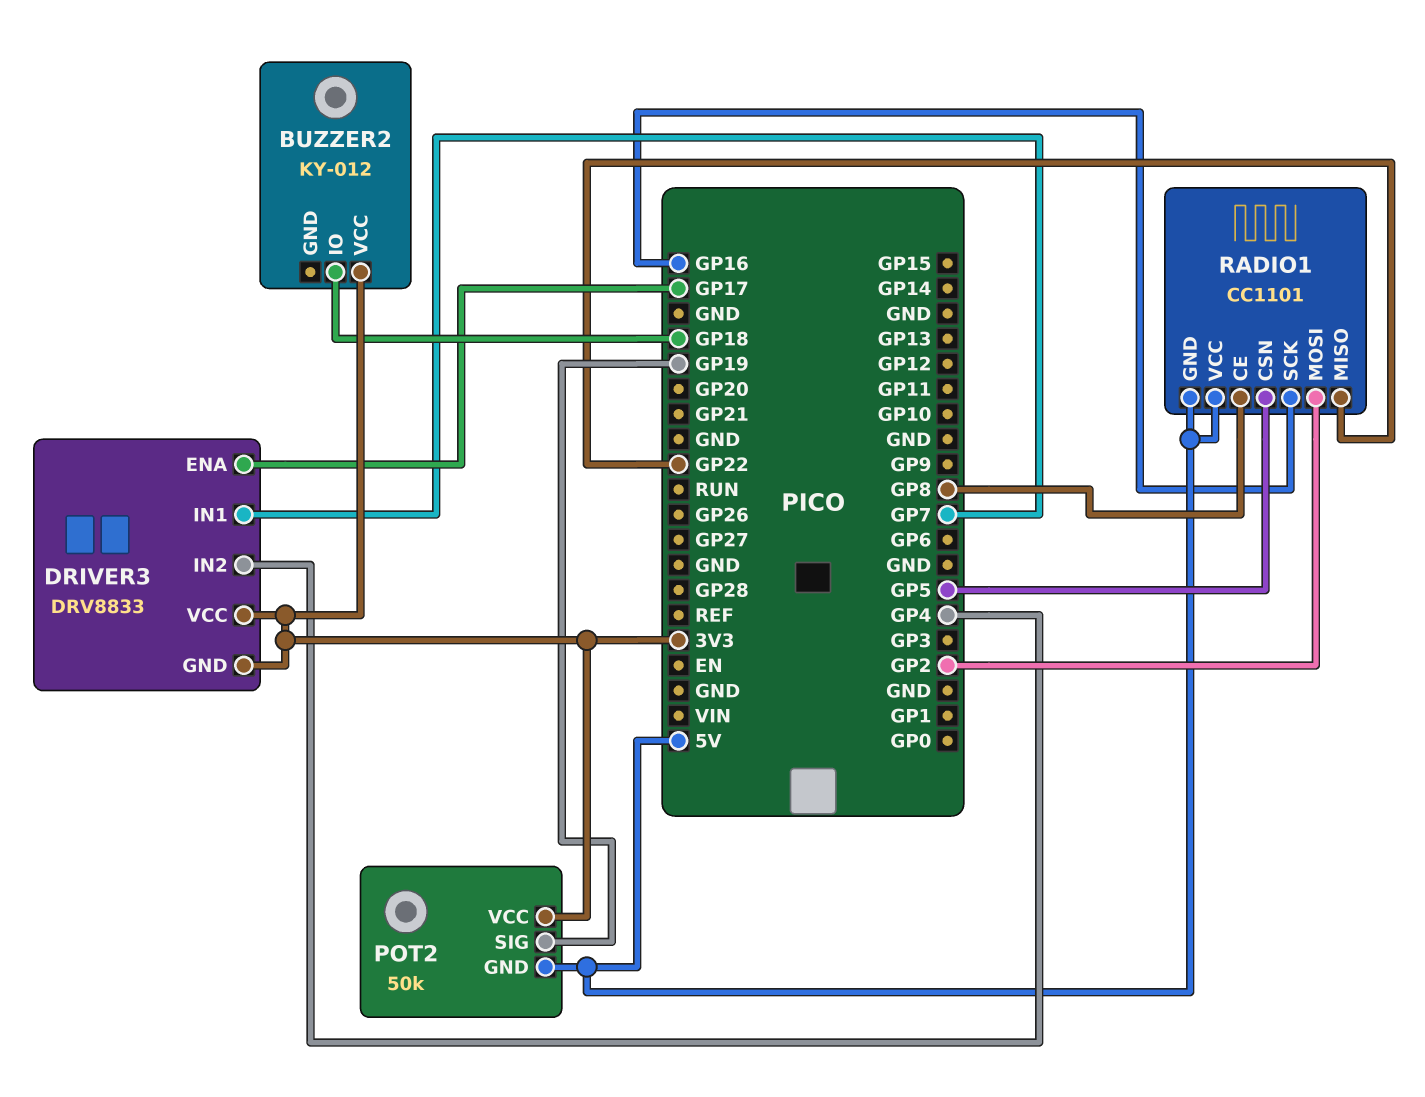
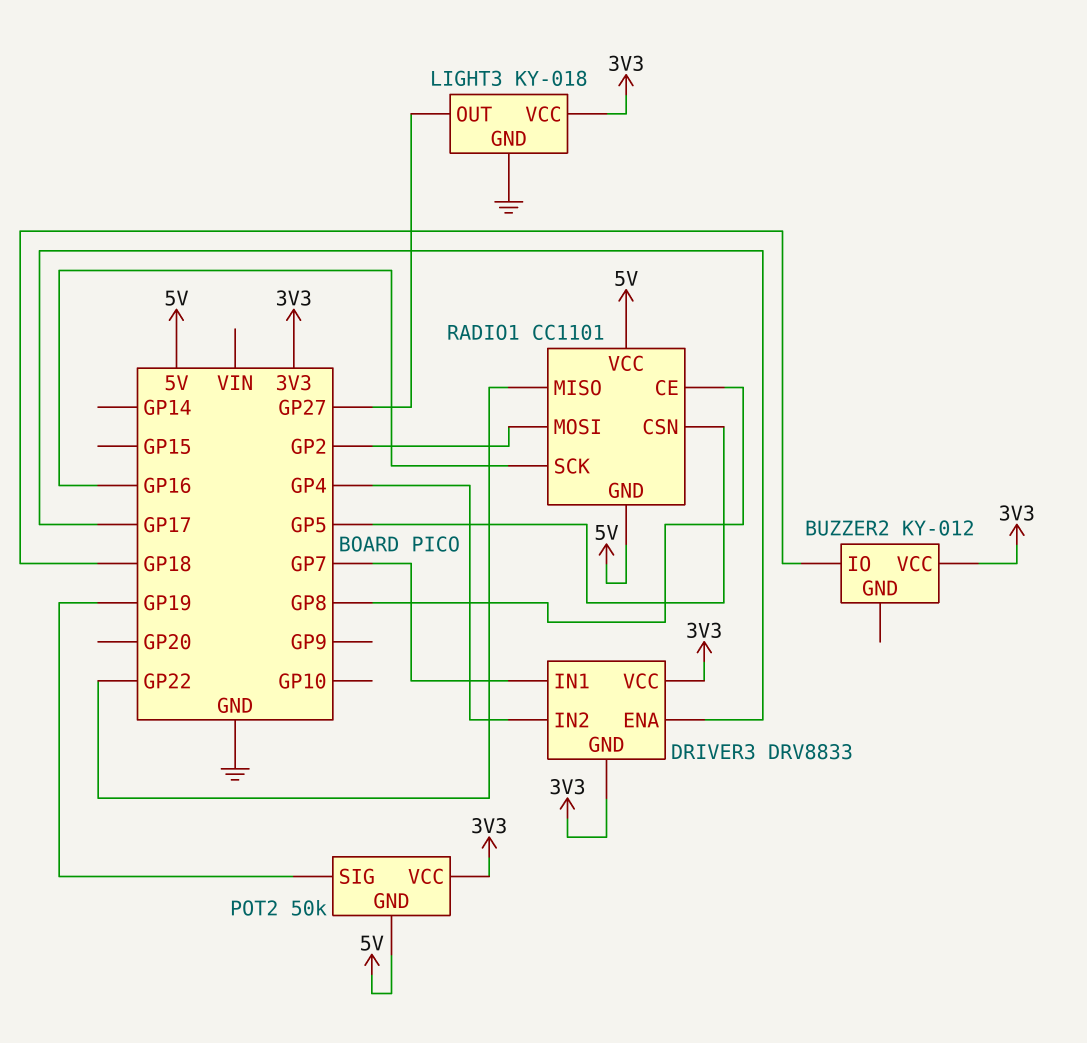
LIGHT3: none -> KY-018
LIGHT3 pin GND: none -> GND
LIGHT3 pin OUT: none -> GP27
LIGHT3 pin VCC: none -> 3V3

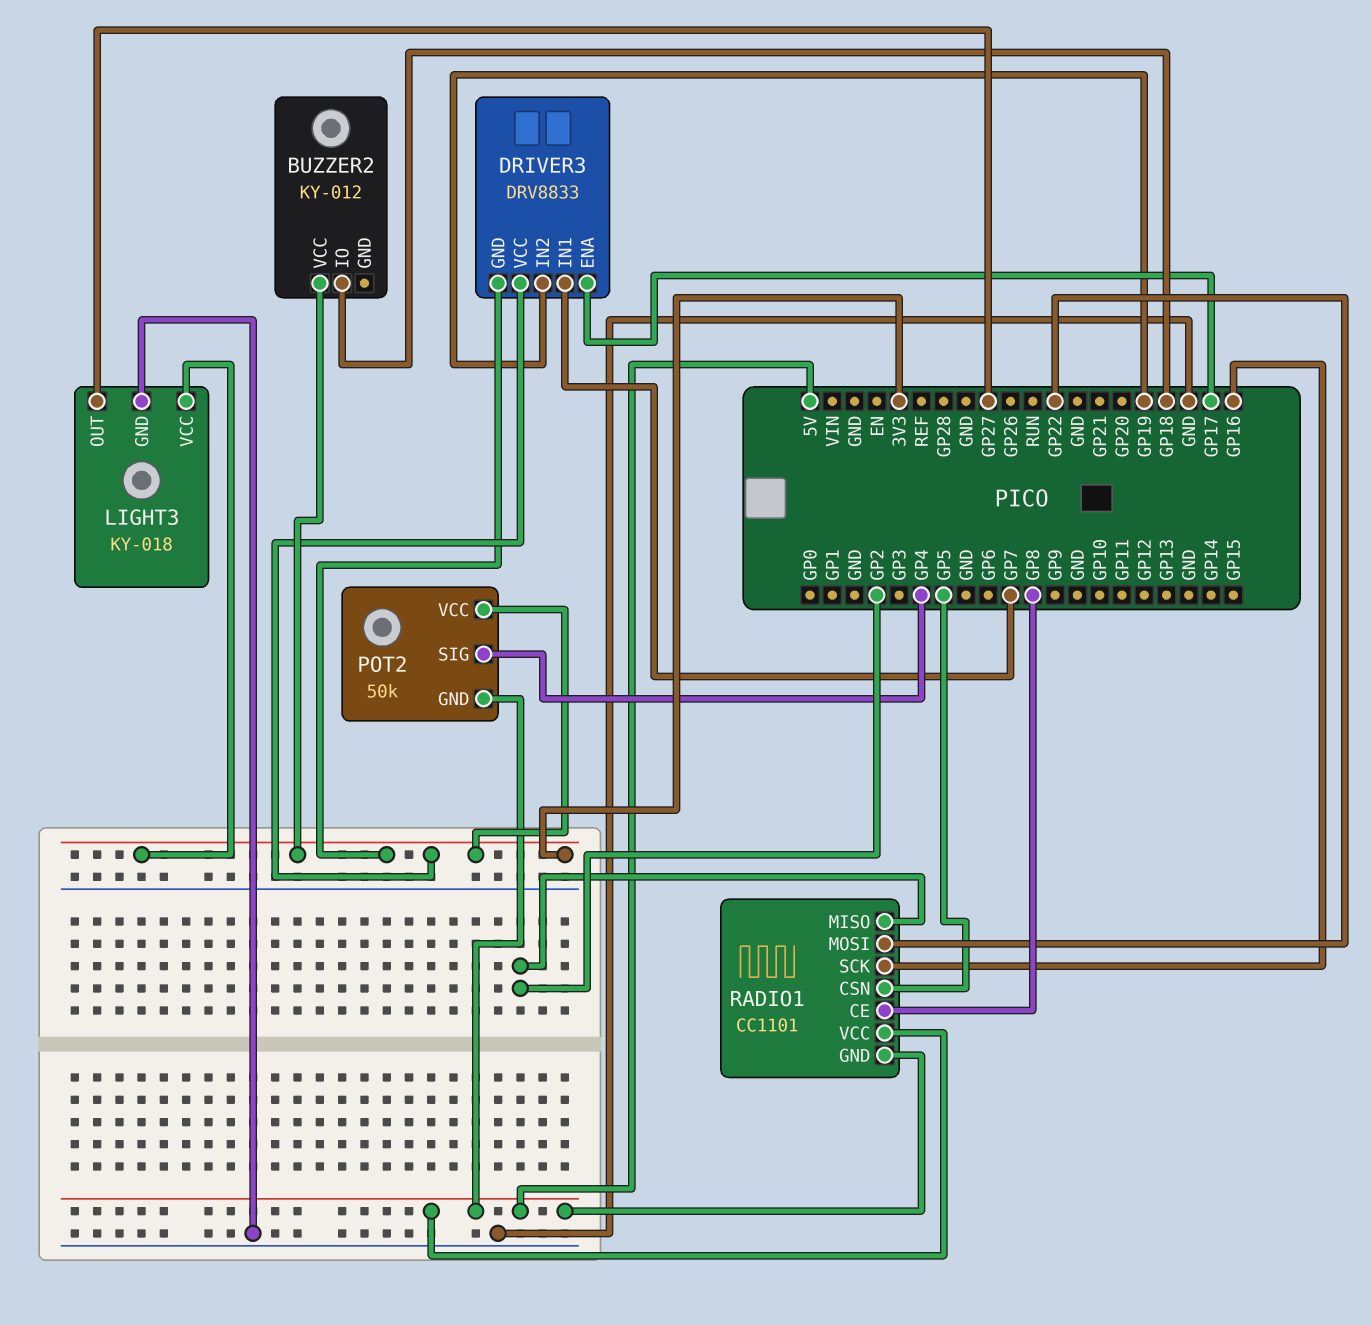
DRIVER3 pin IN2: GP4 -> GP19
POT2 pin SIG: GP19 -> GP4
RADIO1 pin MISO: GP22 -> GP2
RADIO1 pin MOSI: GP2 -> GP22

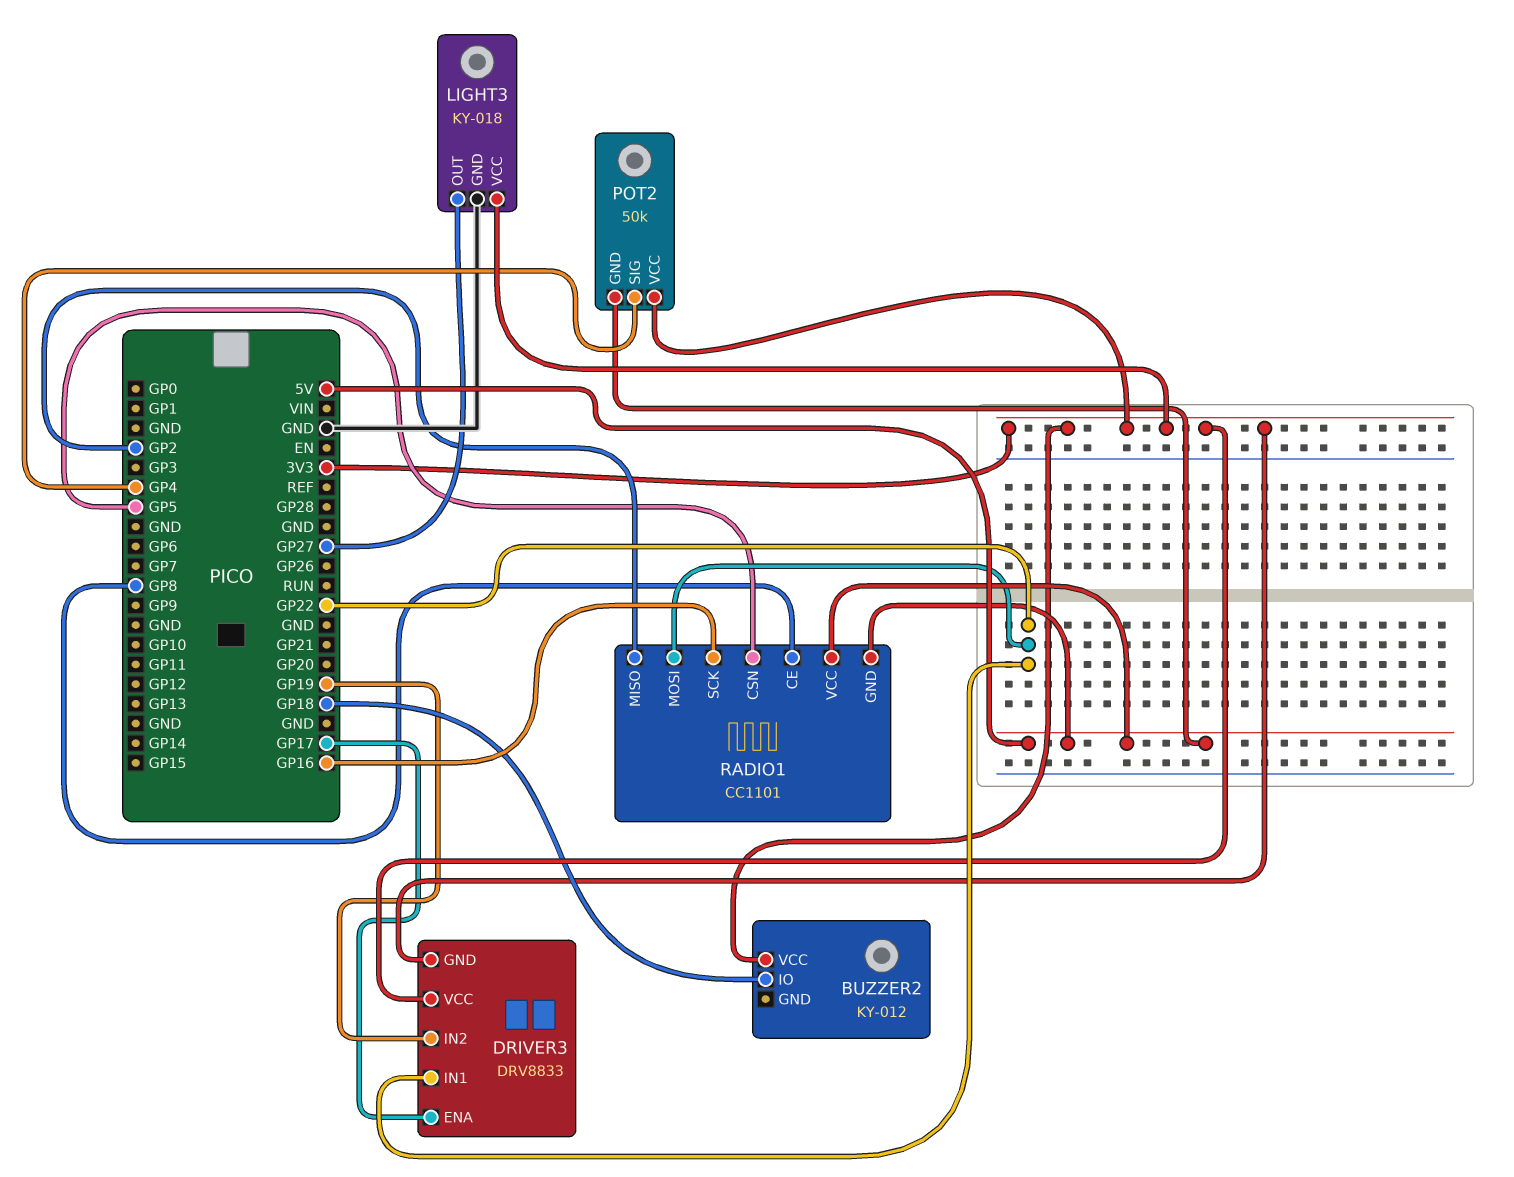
DRIVER3 pin IN1: GP7 -> GP22

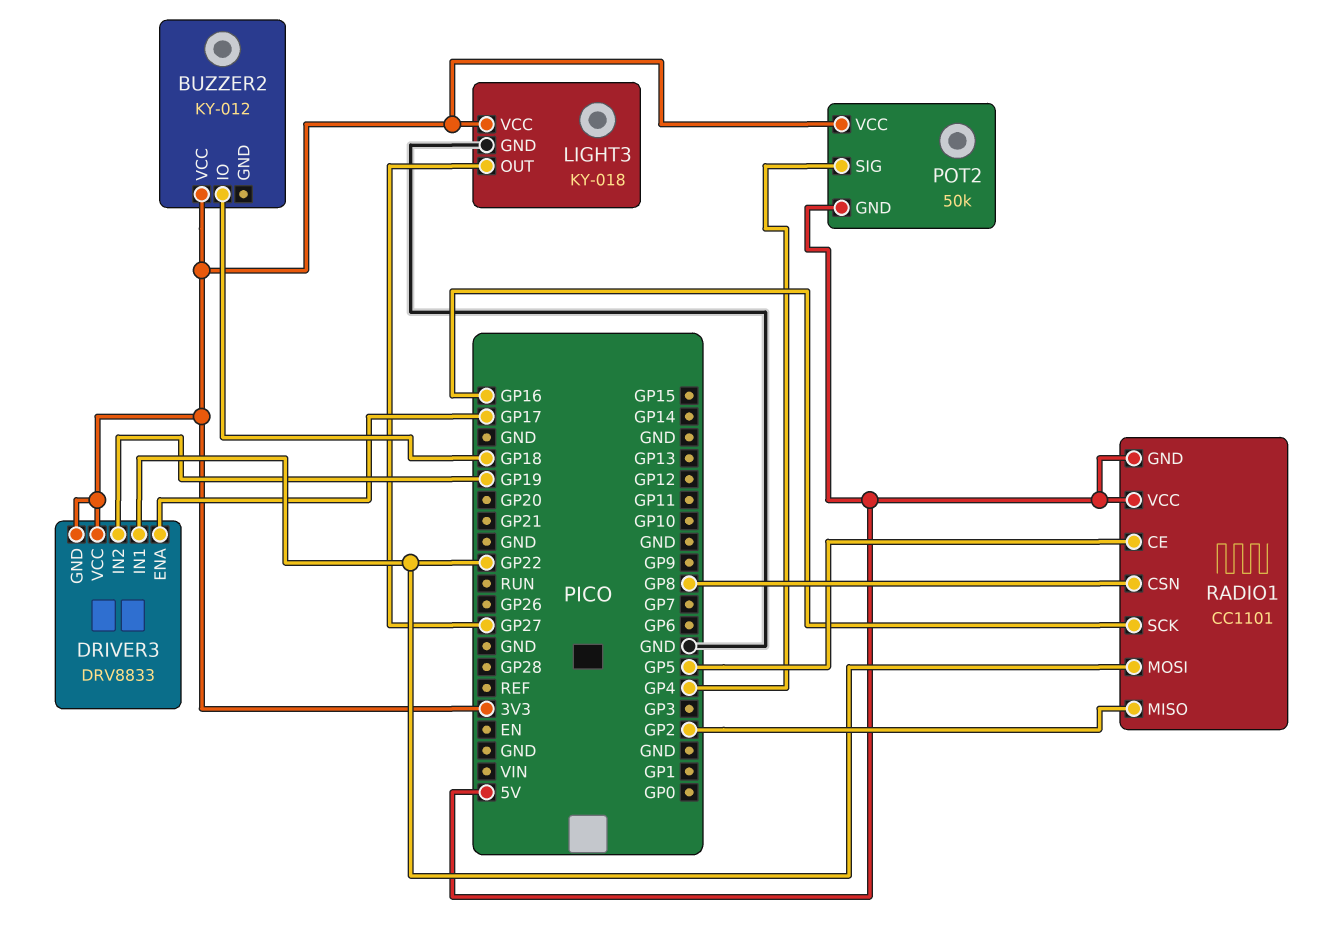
RADIO1 pin CE: GP8 -> GP5
RADIO1 pin CSN: GP5 -> GP8

